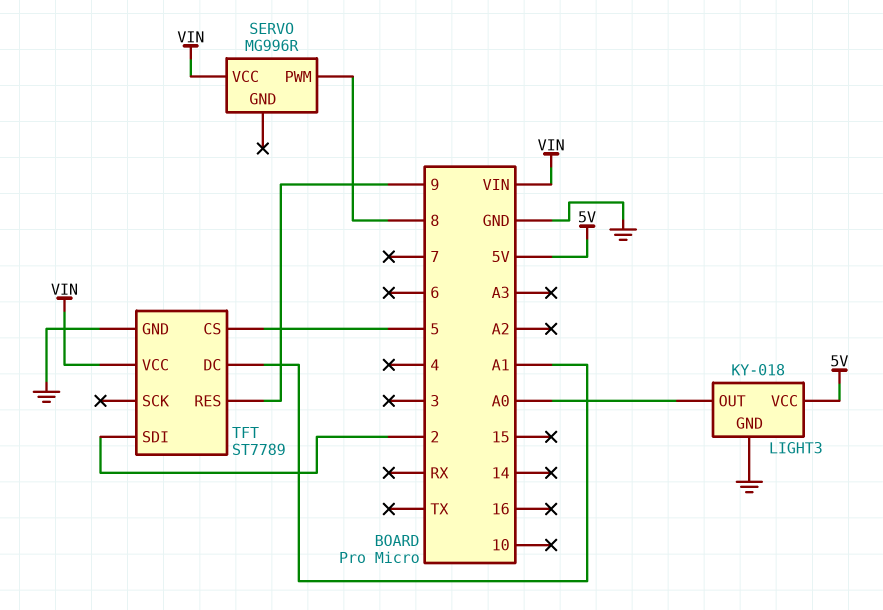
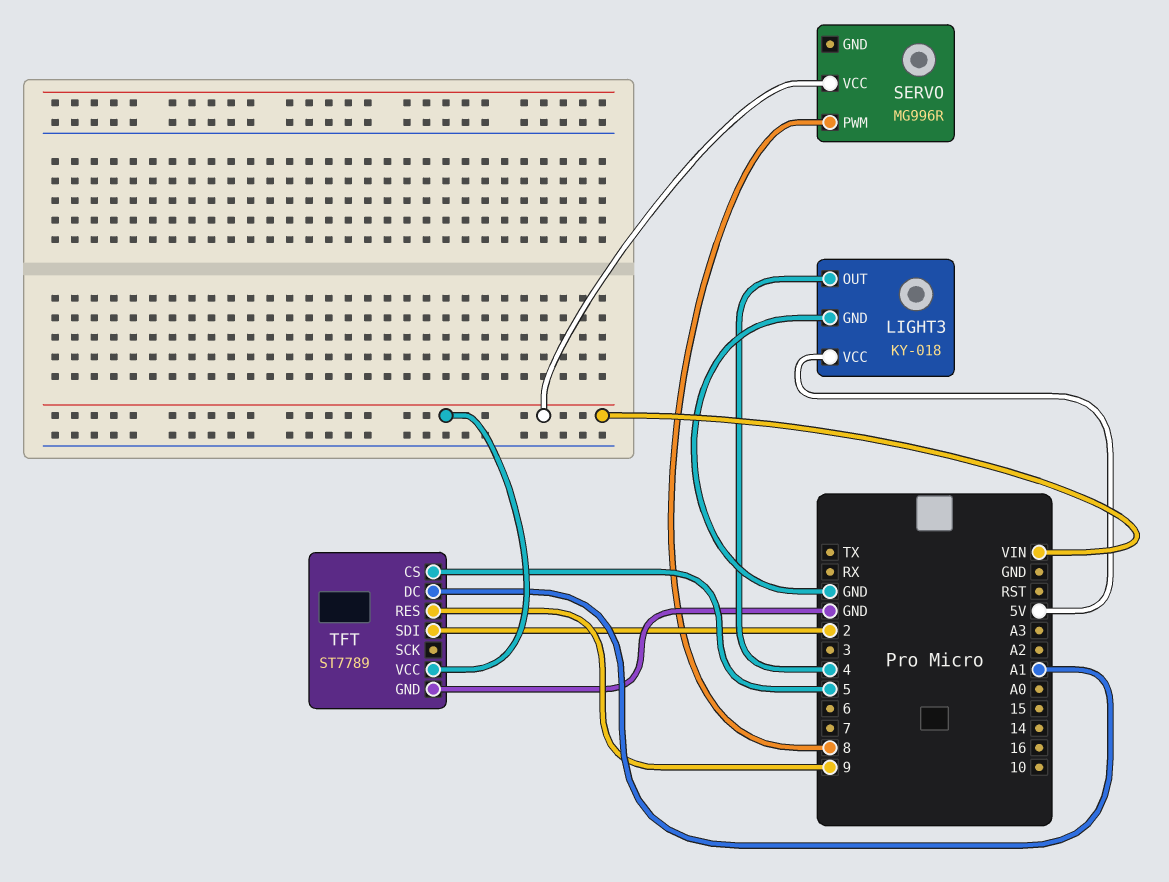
LIGHT3 pin OUT: A0 -> 4

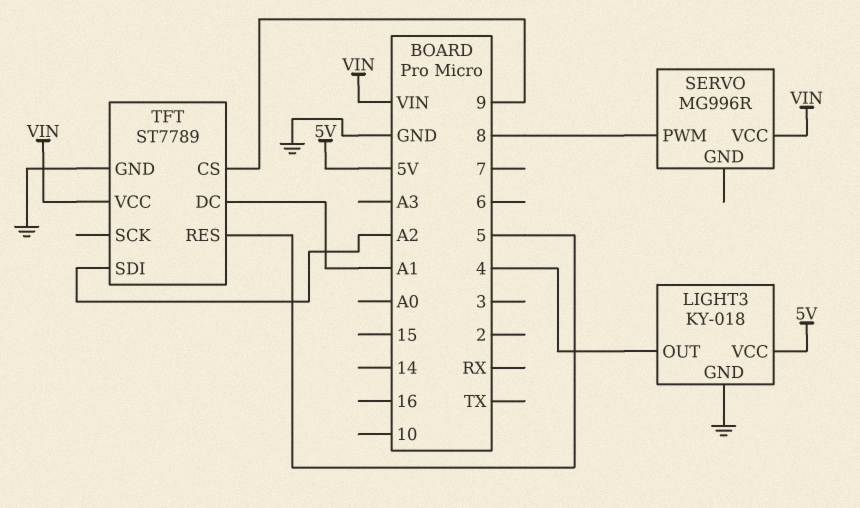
TFT pin CS: 5 -> 9
TFT pin RES: 9 -> 5
TFT pin SDI: 2 -> A2

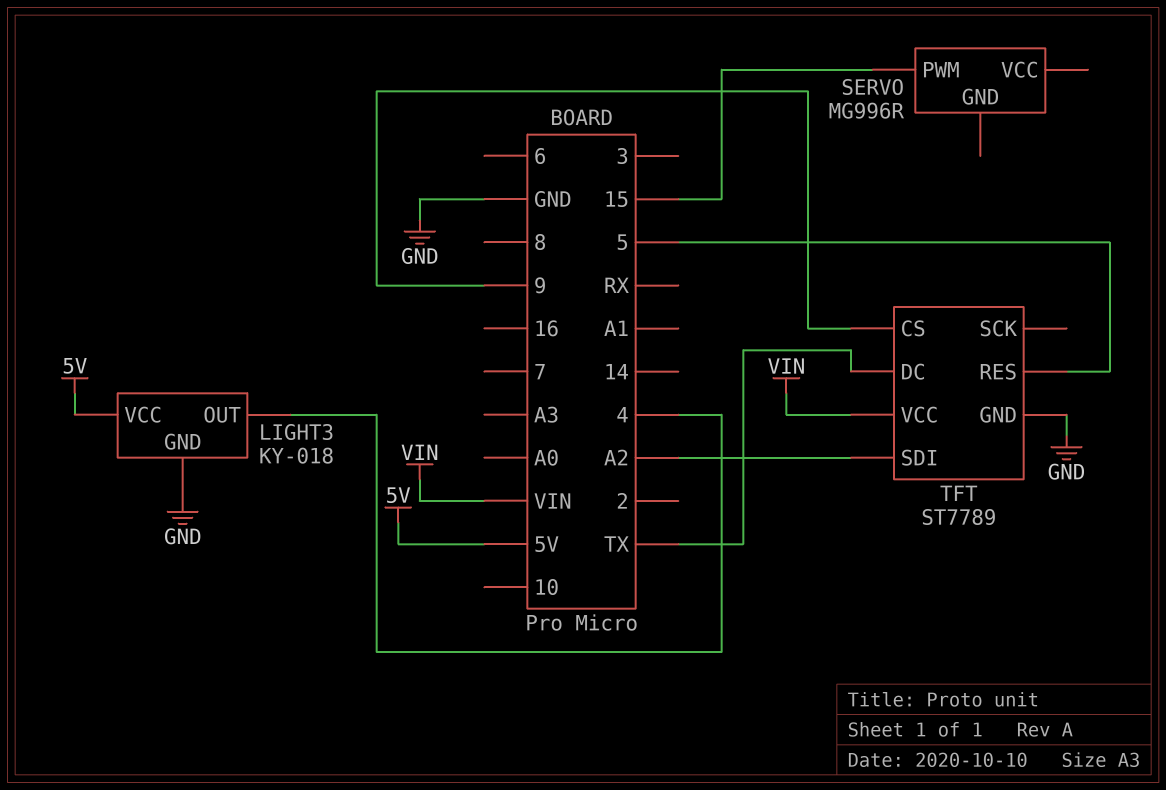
SERVO pin PWM: 8 -> 15
SERVO pin VCC: VIN -> none
TFT pin DC: A1 -> TX

